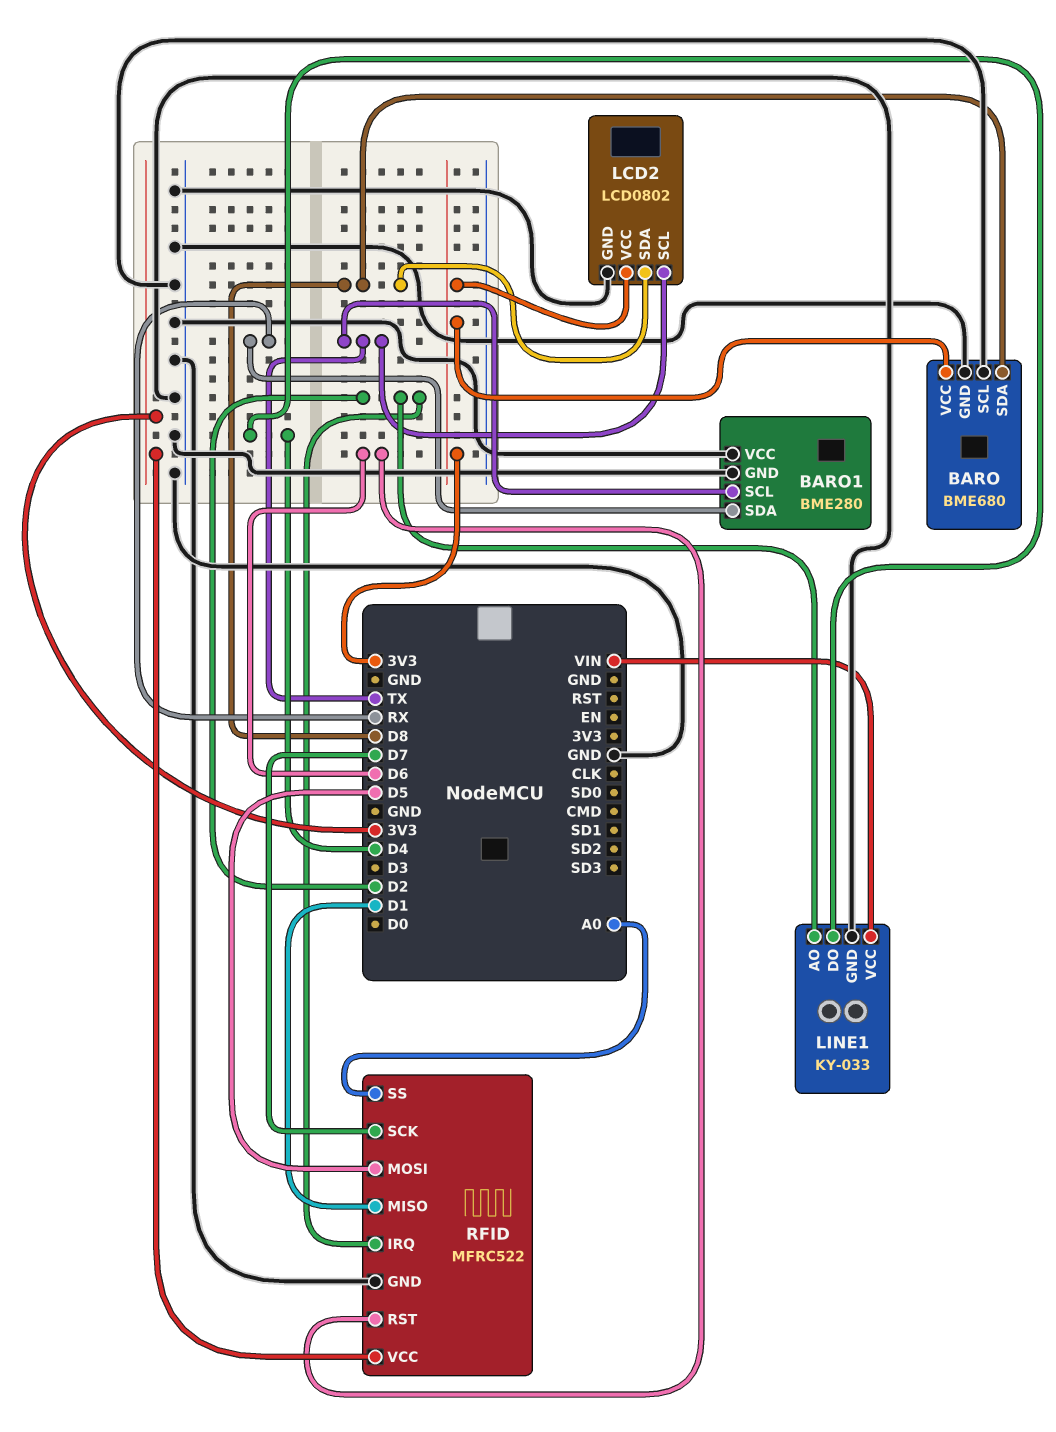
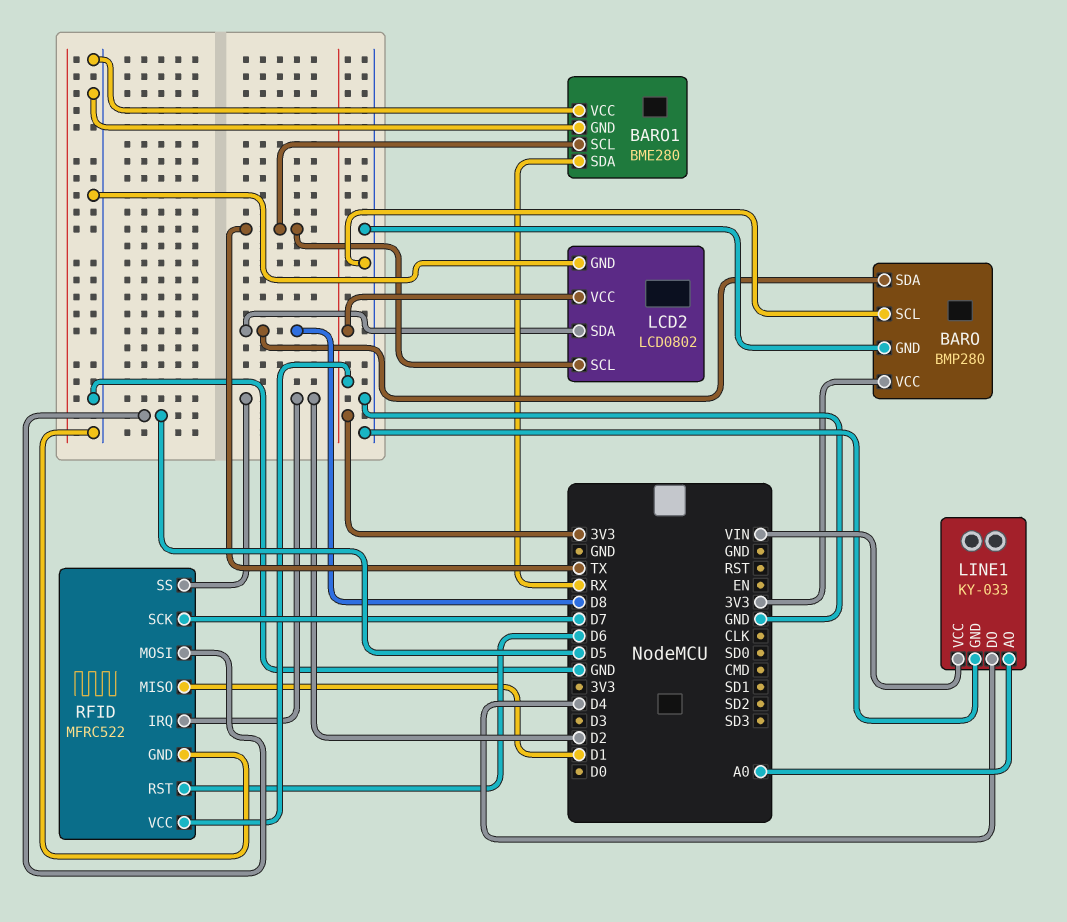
BARO: BME680 -> BMP280
LINE1 pin AO: D2 -> A0
RFID pin SS: A0 -> D2

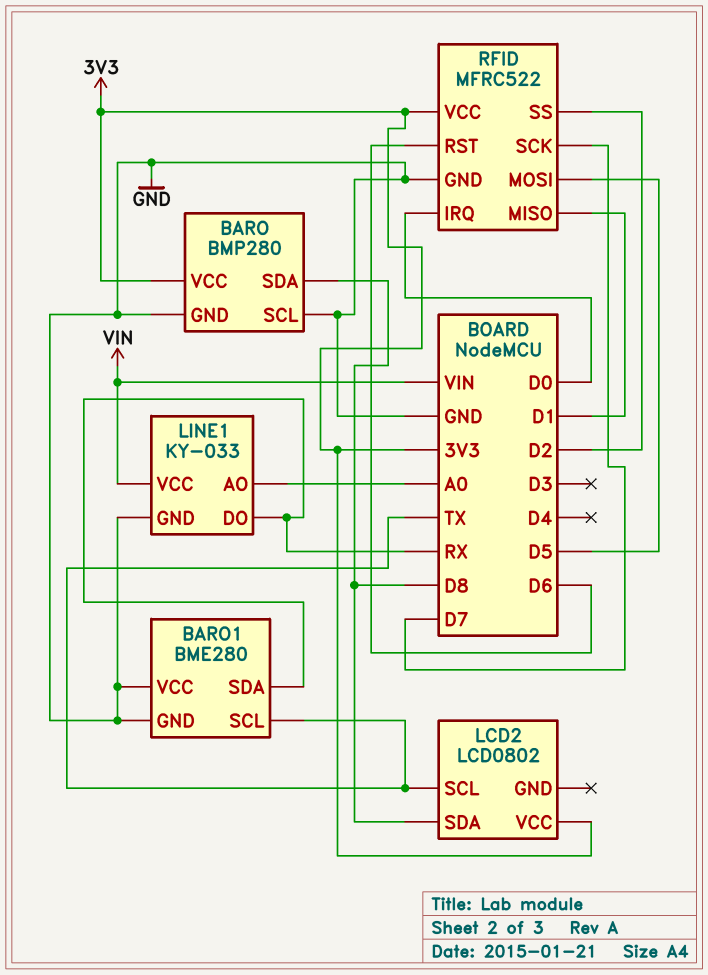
LCD2 pin GND: GND -> none
LINE1 pin DO: D4 -> RX
RFID pin IRQ: D2 -> D0

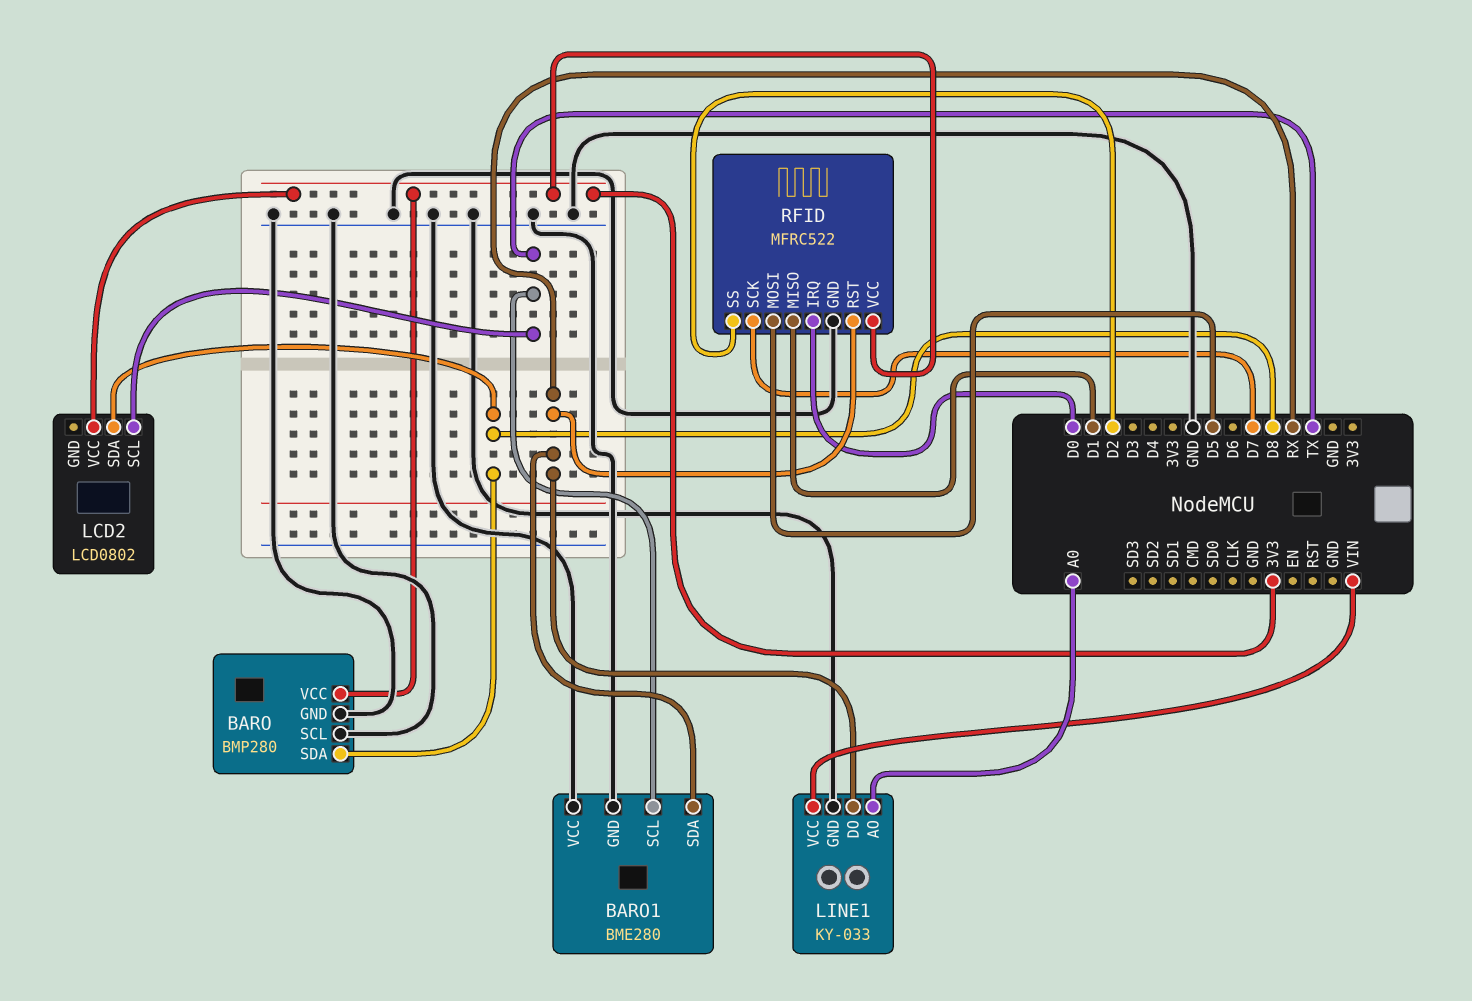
RFID pin RST: D6 -> RX

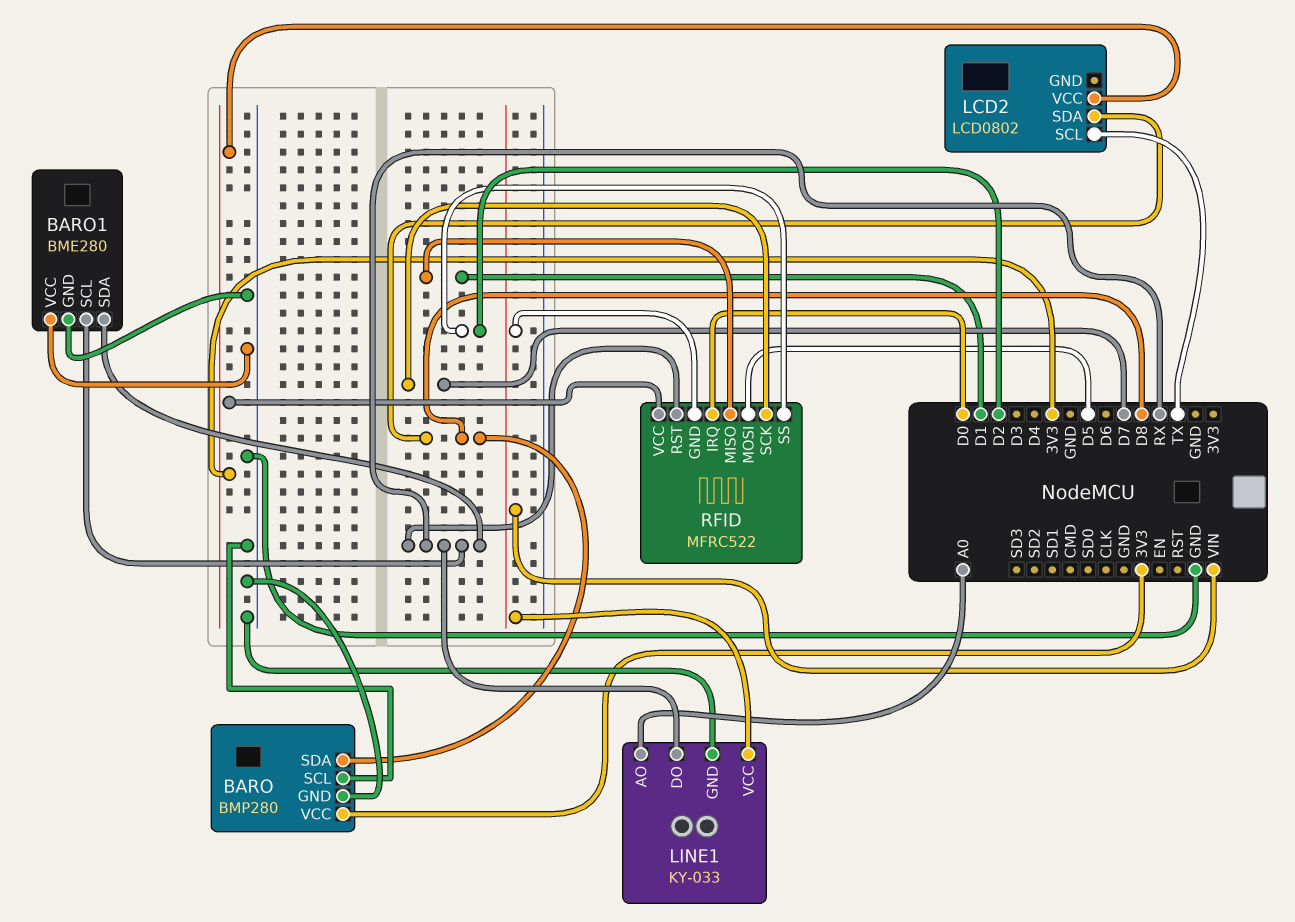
BARO1 pin SCL: TX -> RX
RFID pin GND: GND -> VIN

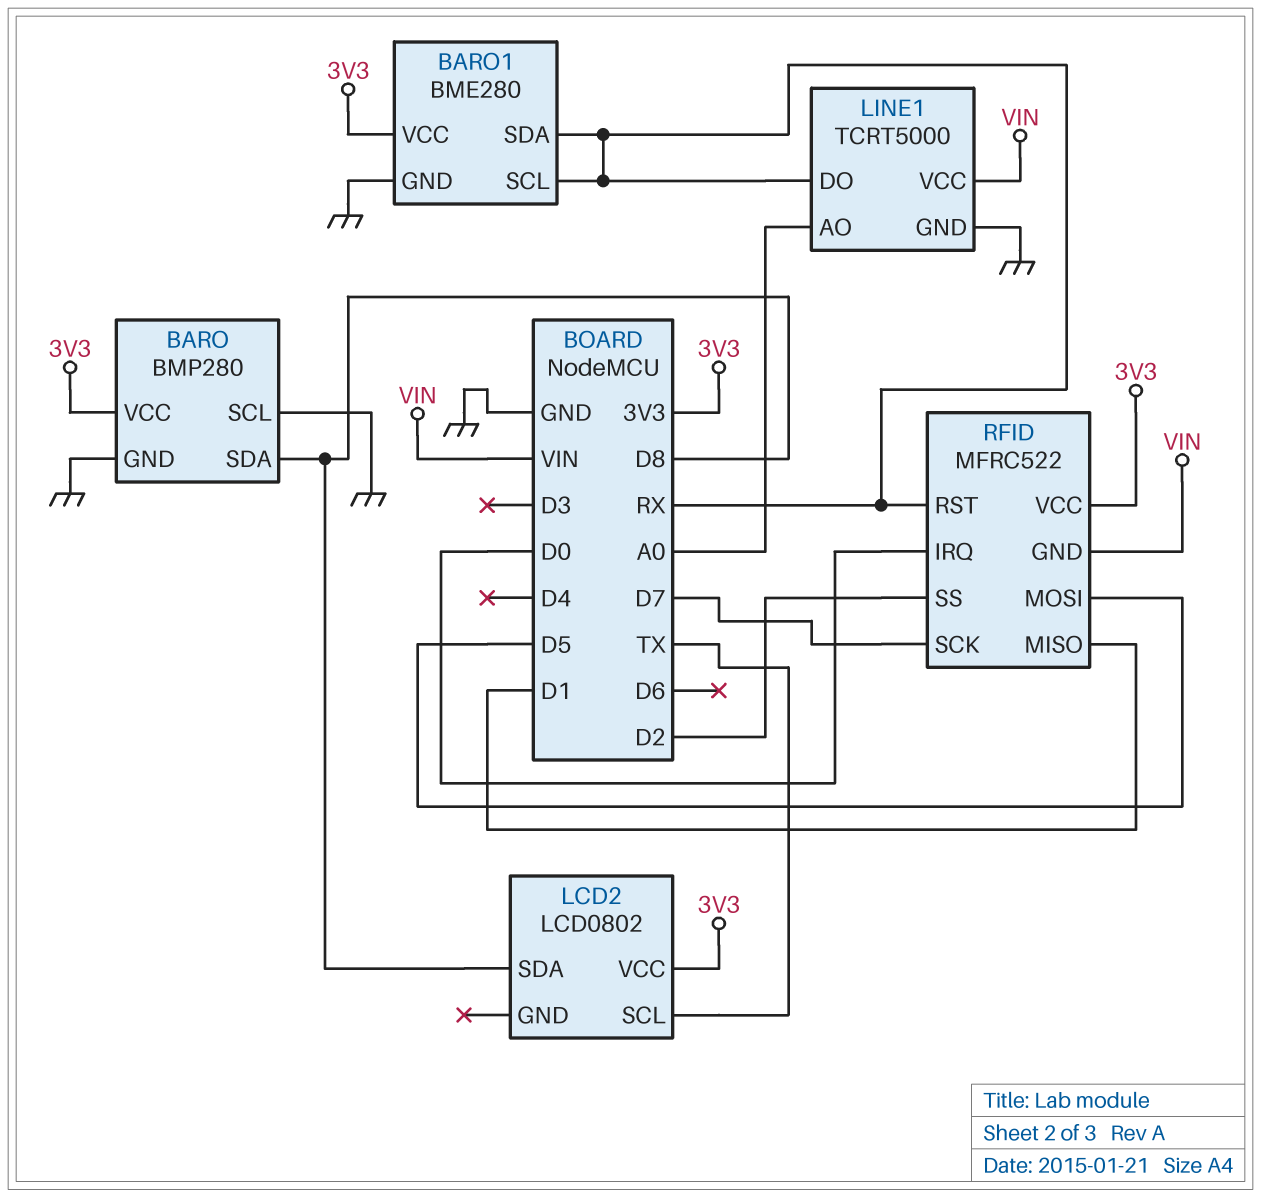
BARO1 pin VCC: GND -> 3V3
LINE1: KY-033 -> TCRT5000

